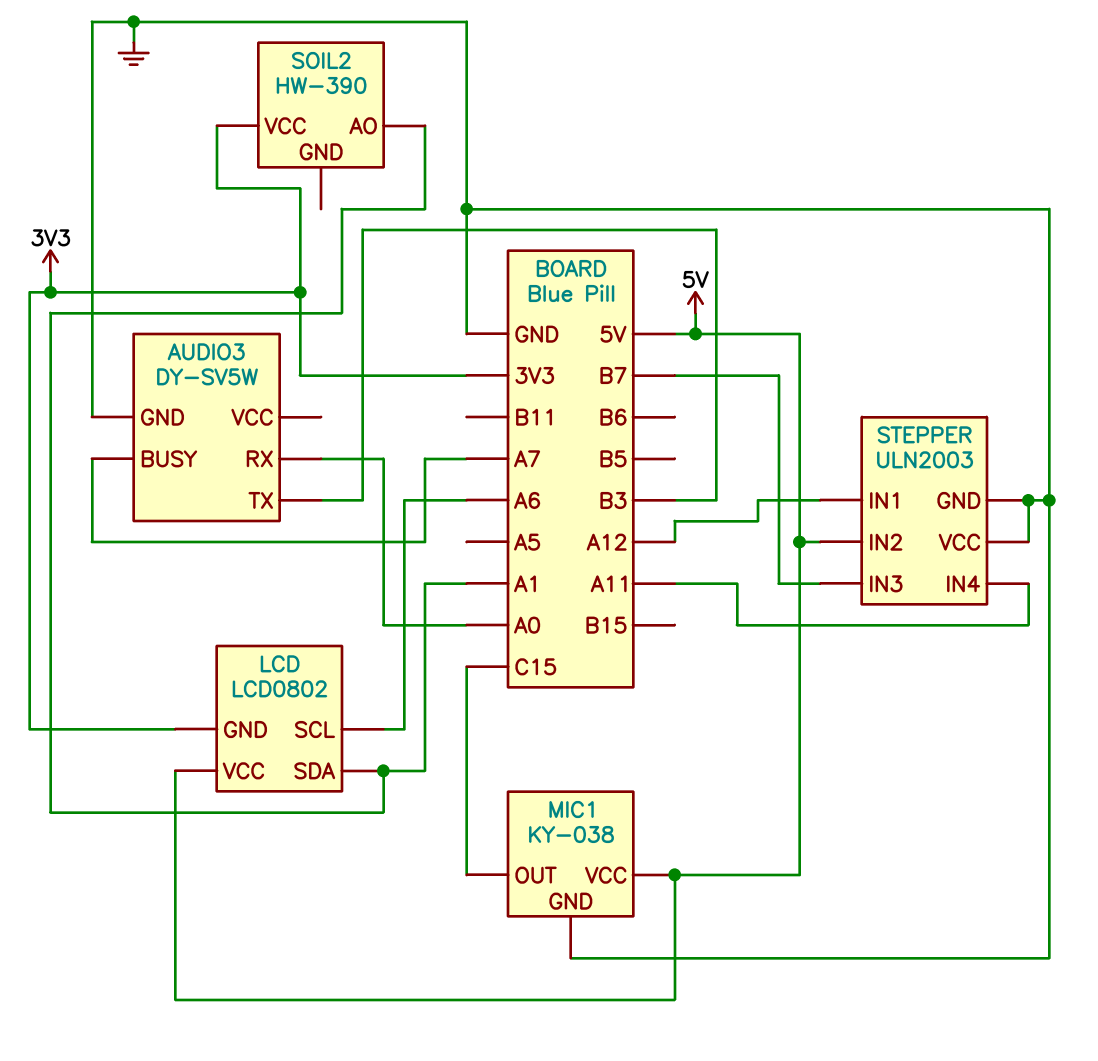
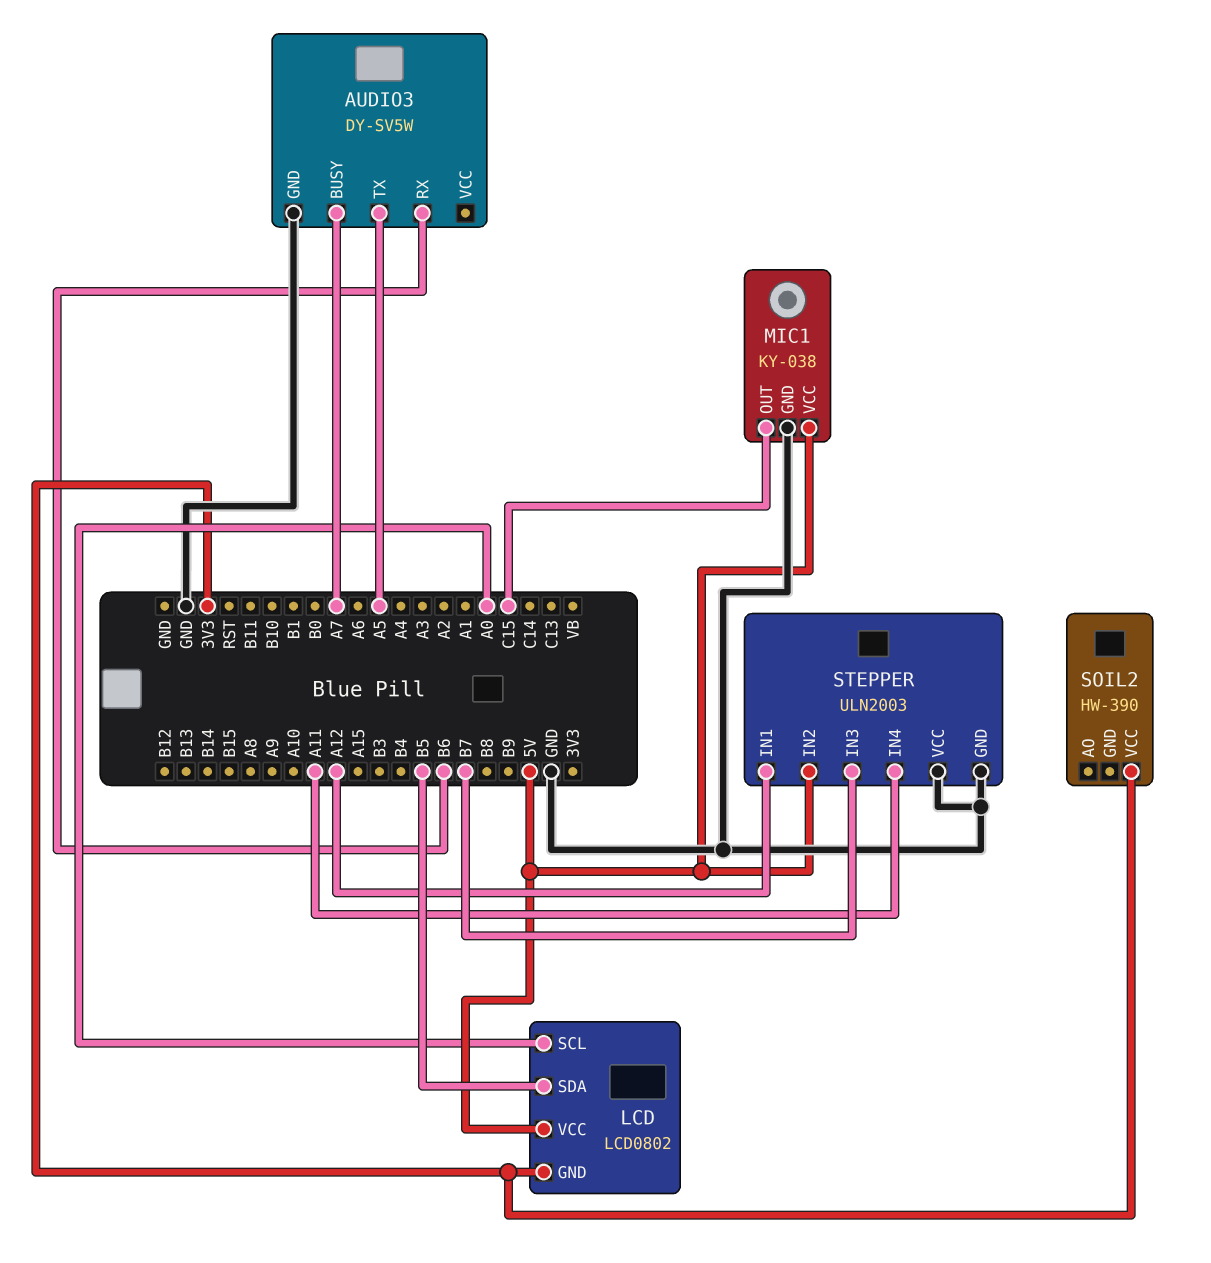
AUDIO3 pin RX: A0 -> B6
AUDIO3 pin TX: B3 -> A5
LCD pin SCL: A6 -> A0
LCD pin SDA: A1 -> B5
SOIL2 pin AO: A1 -> none

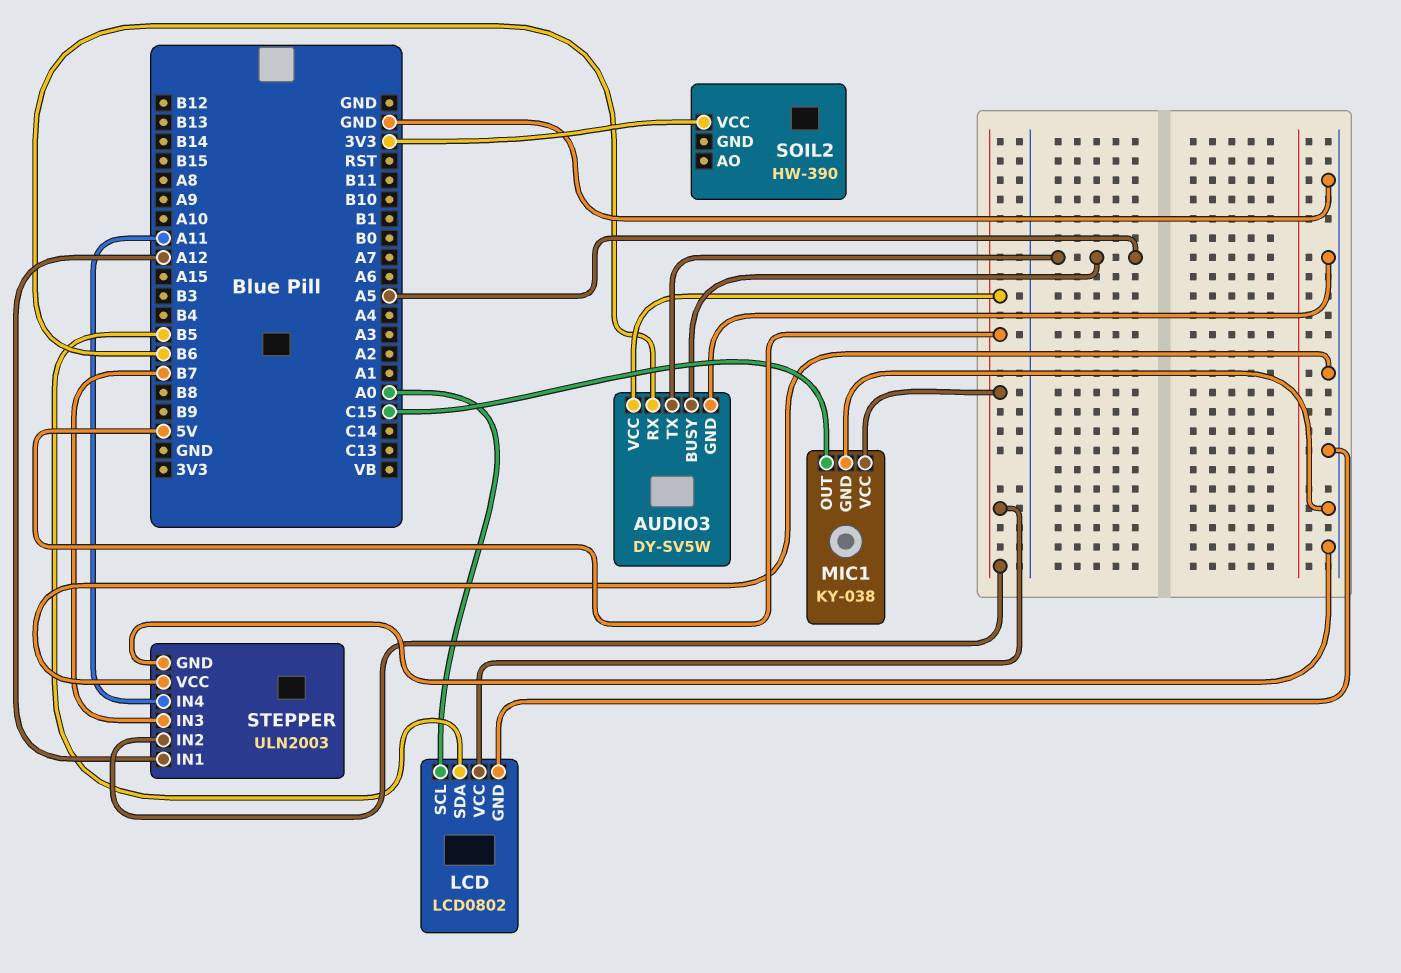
AUDIO3 pin BUSY: A7 -> A5
AUDIO3 pin VCC: none -> 5V
LCD pin GND: 3V3 -> GND

